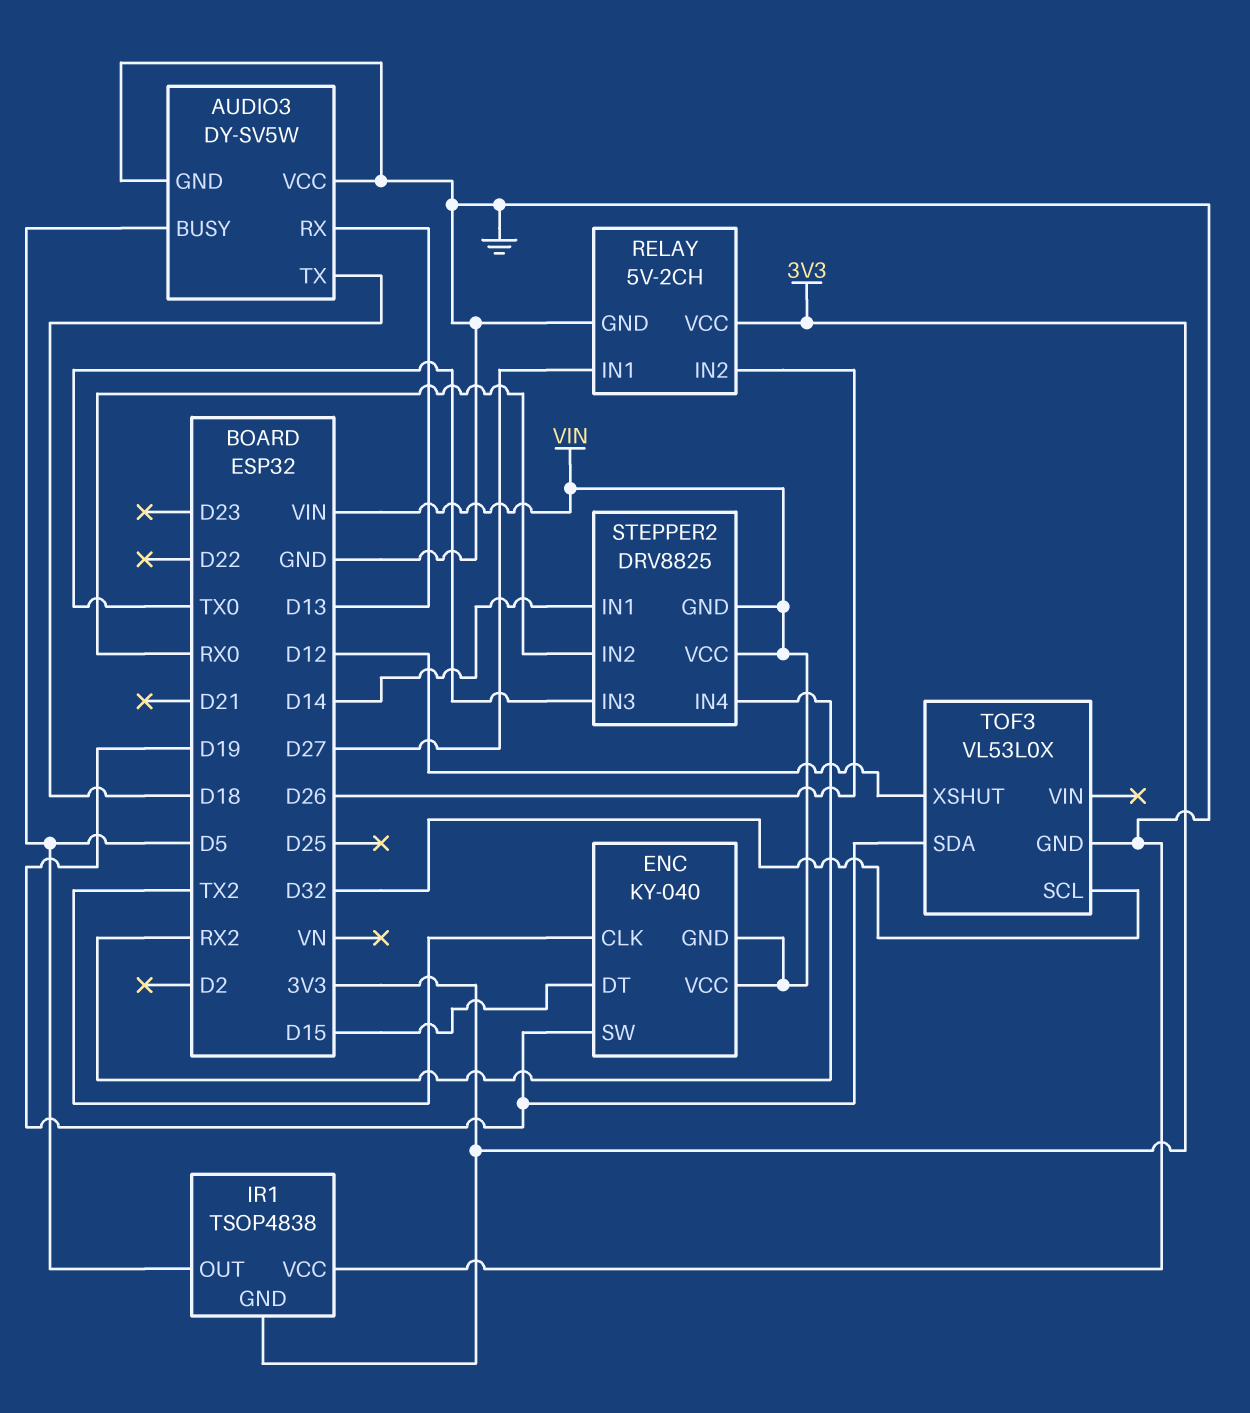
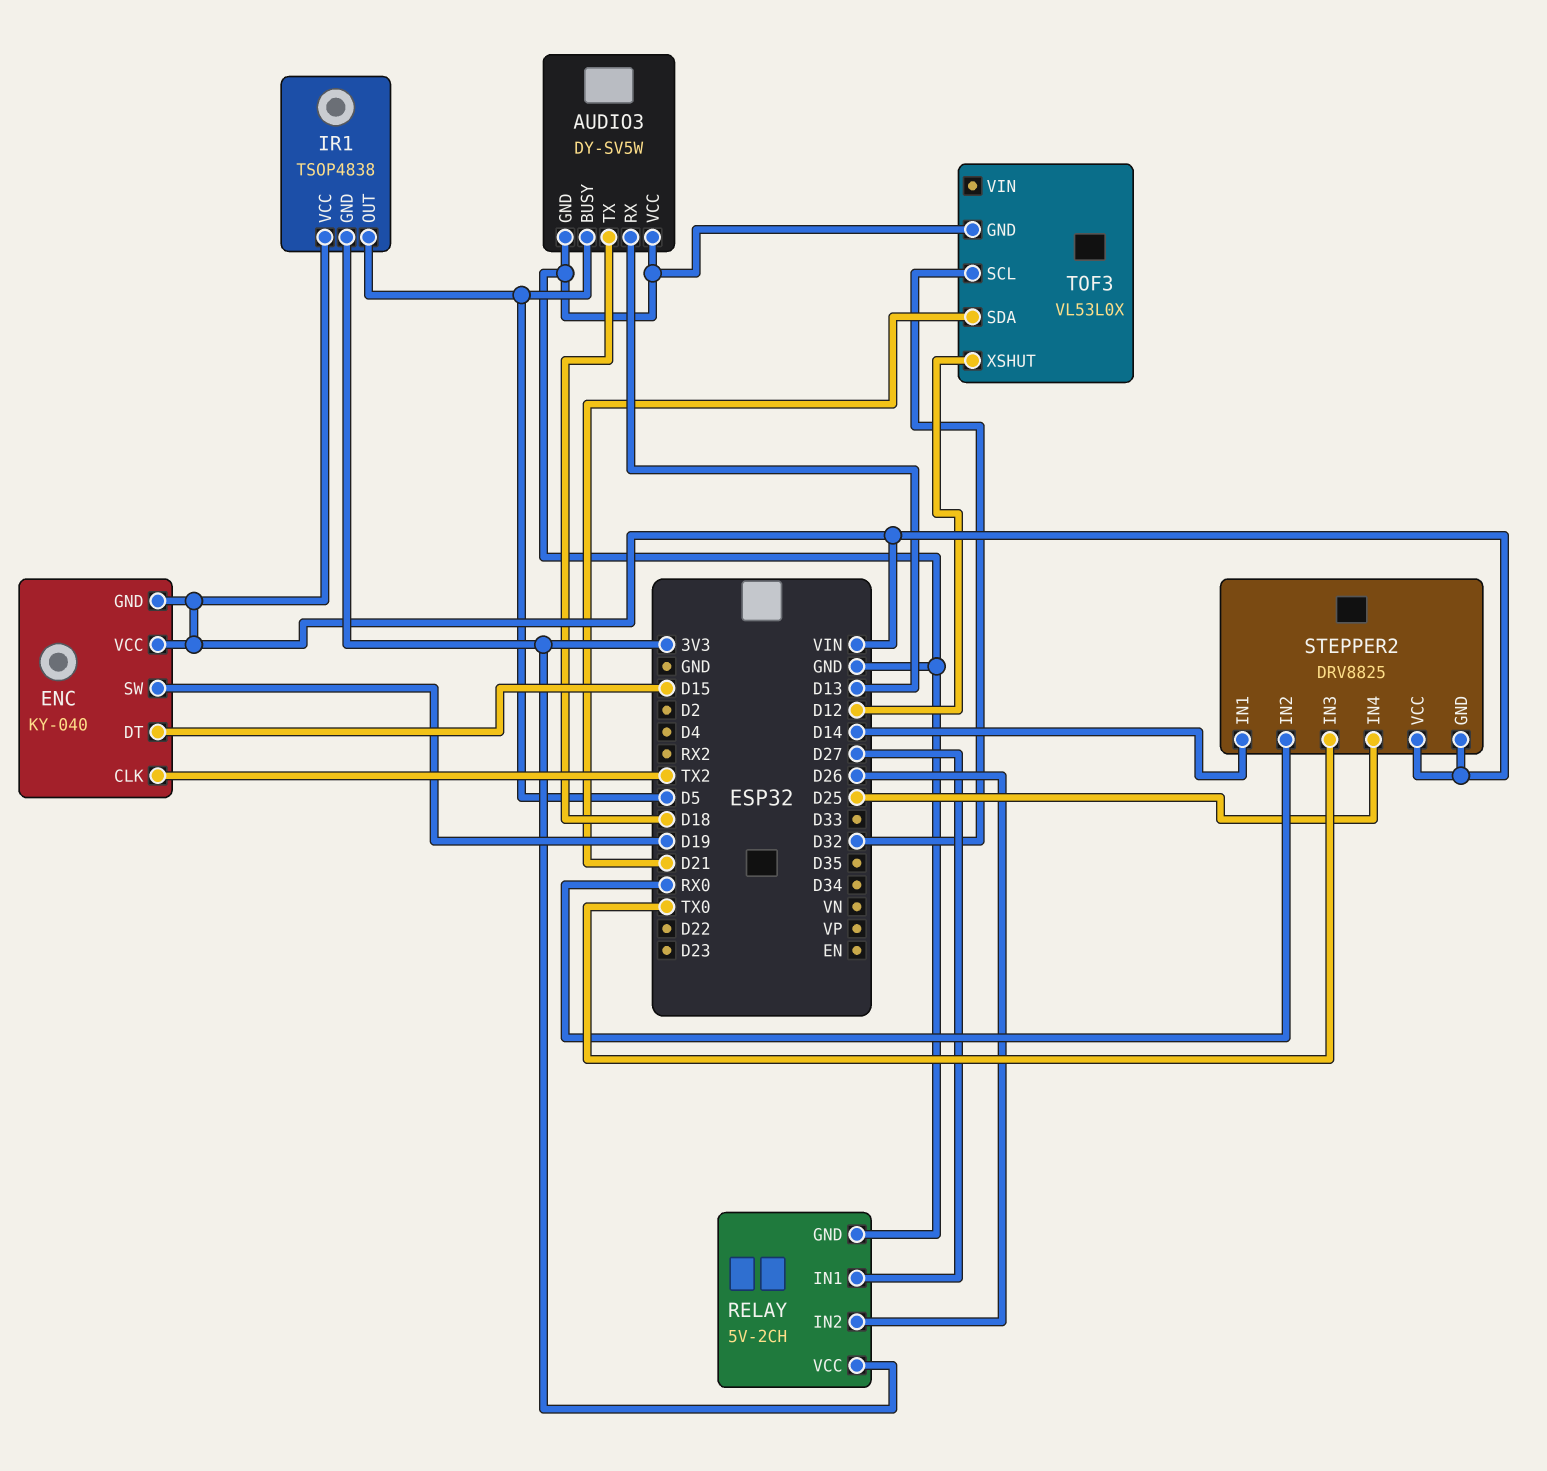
IR1 pin VCC: GND -> VIN
STEPPER2 pin IN4: RX2 -> D25
TOF3 pin SDA: D19 -> D21

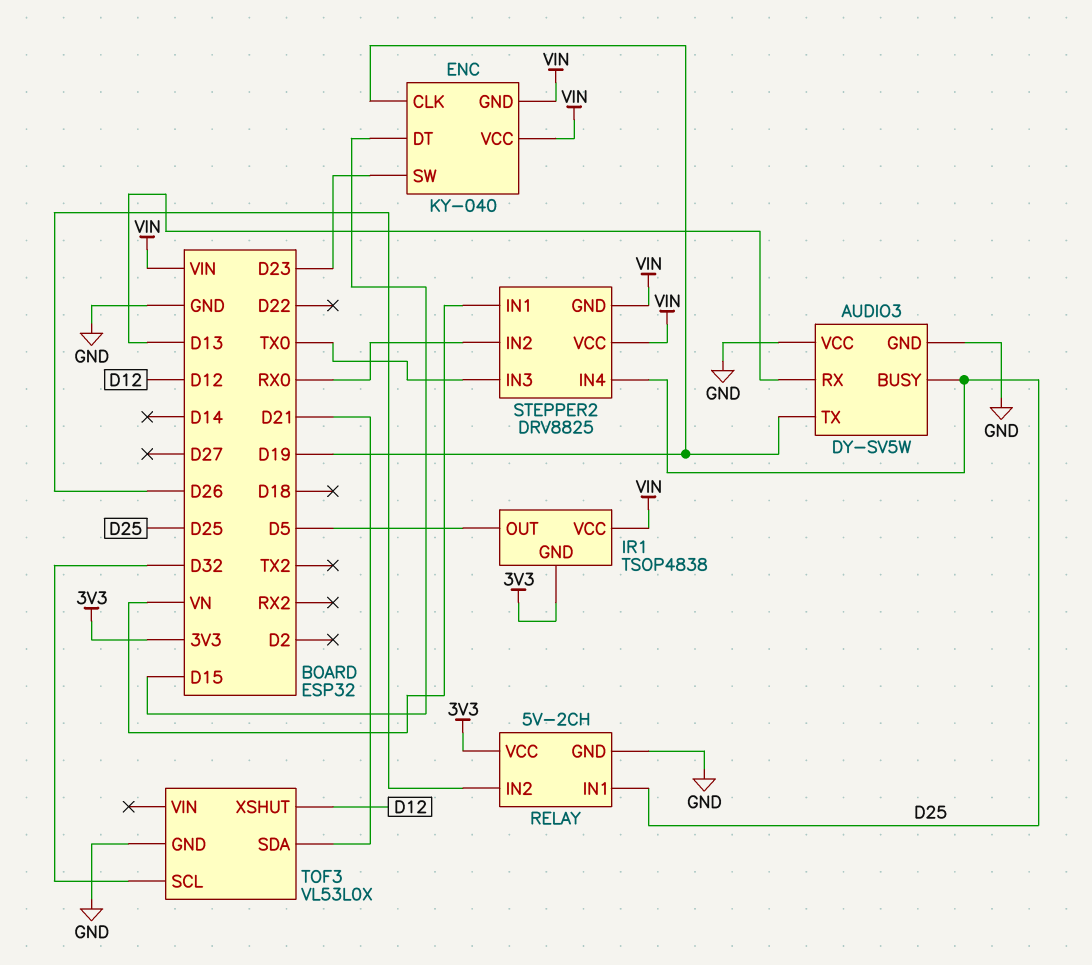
AUDIO3 pin BUSY: D5 -> D25
AUDIO3 pin TX: D18 -> D19
ENC pin CLK: TX2 -> D19
ENC pin SW: D19 -> D23
RELAY pin IN1: D27 -> D25
STEPPER2 pin IN1: D14 -> VN

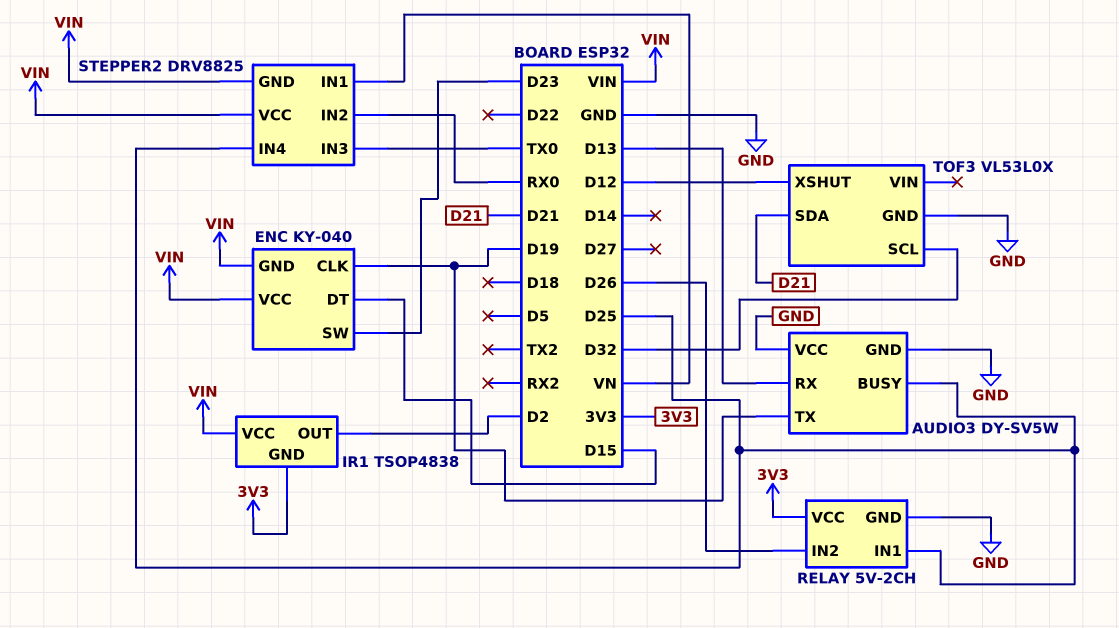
IR1 pin OUT: D5 -> D2

